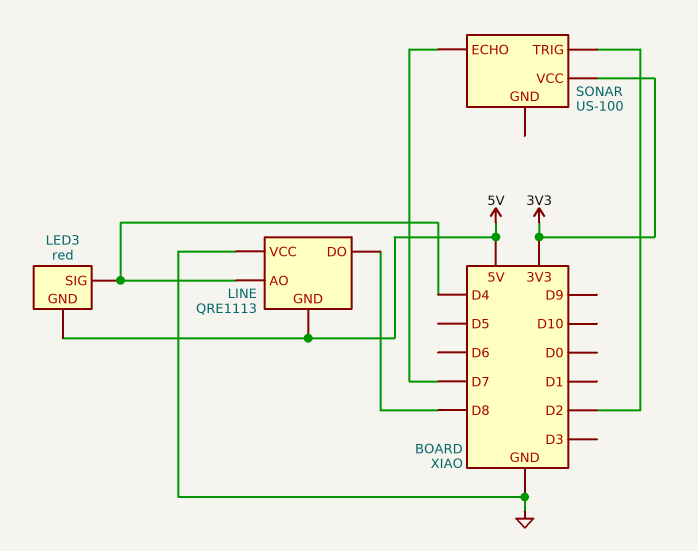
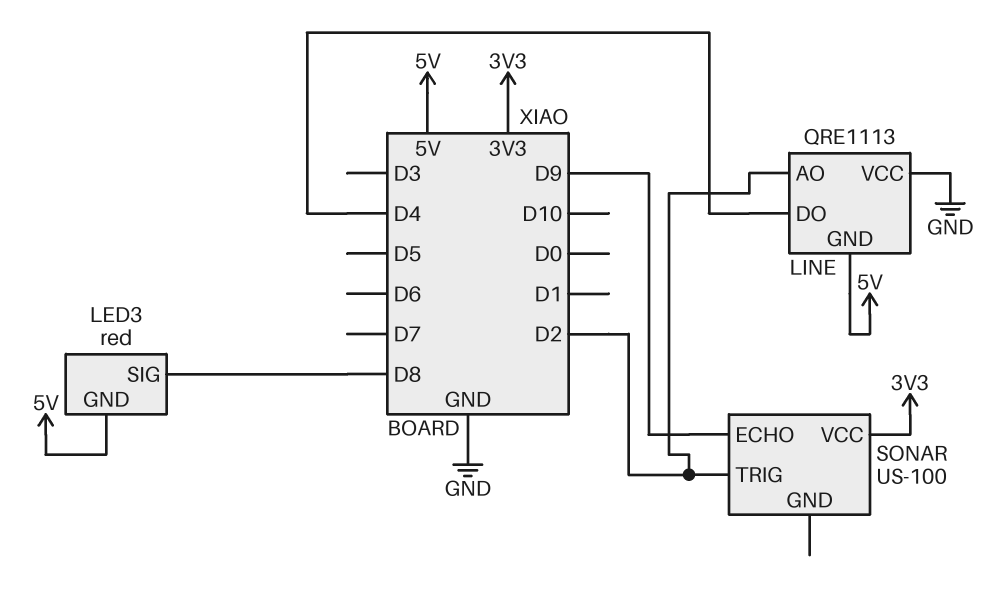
LED3 pin SIG: D4 -> D8
LINE pin AO: D4 -> D2
LINE pin DO: D8 -> D4
SONAR pin ECHO: D7 -> D9

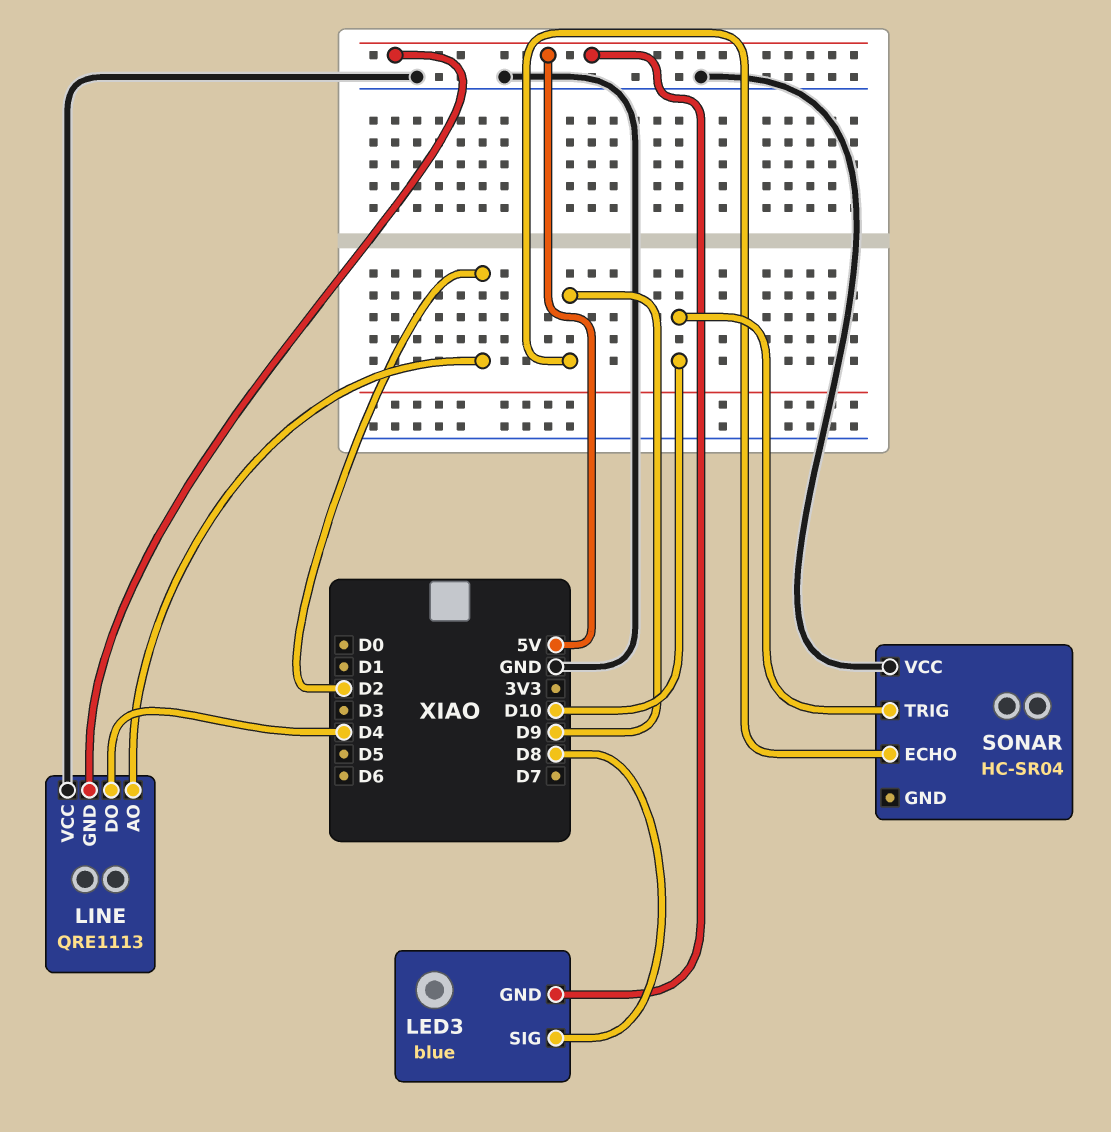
LED3: red -> blue
SONAR: US-100 -> HC-SR04
SONAR pin TRIG: D2 -> D10
SONAR pin VCC: 3V3 -> GND

